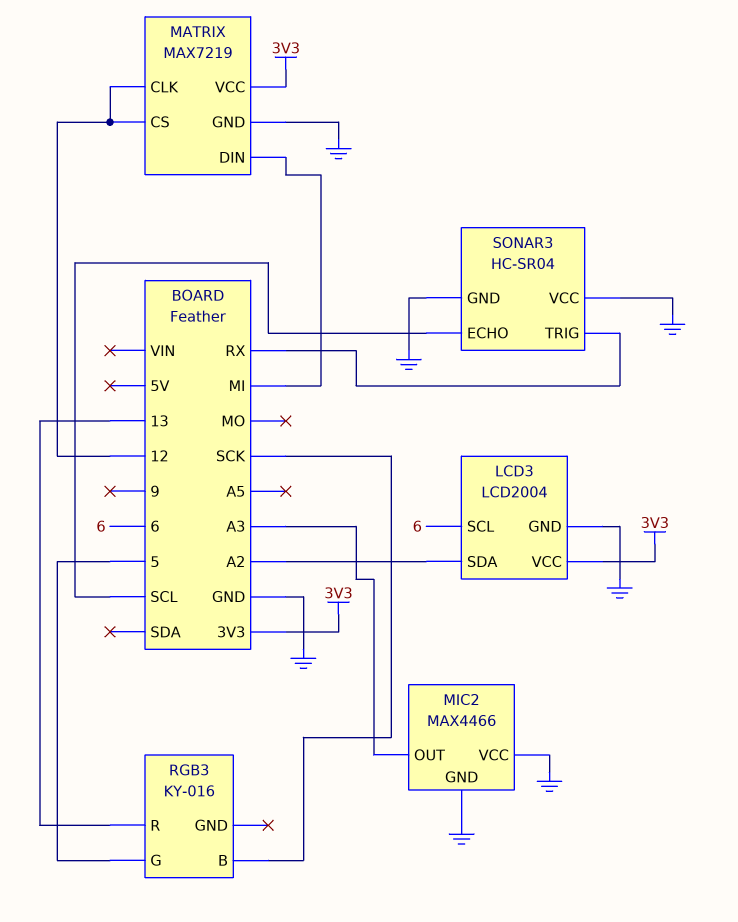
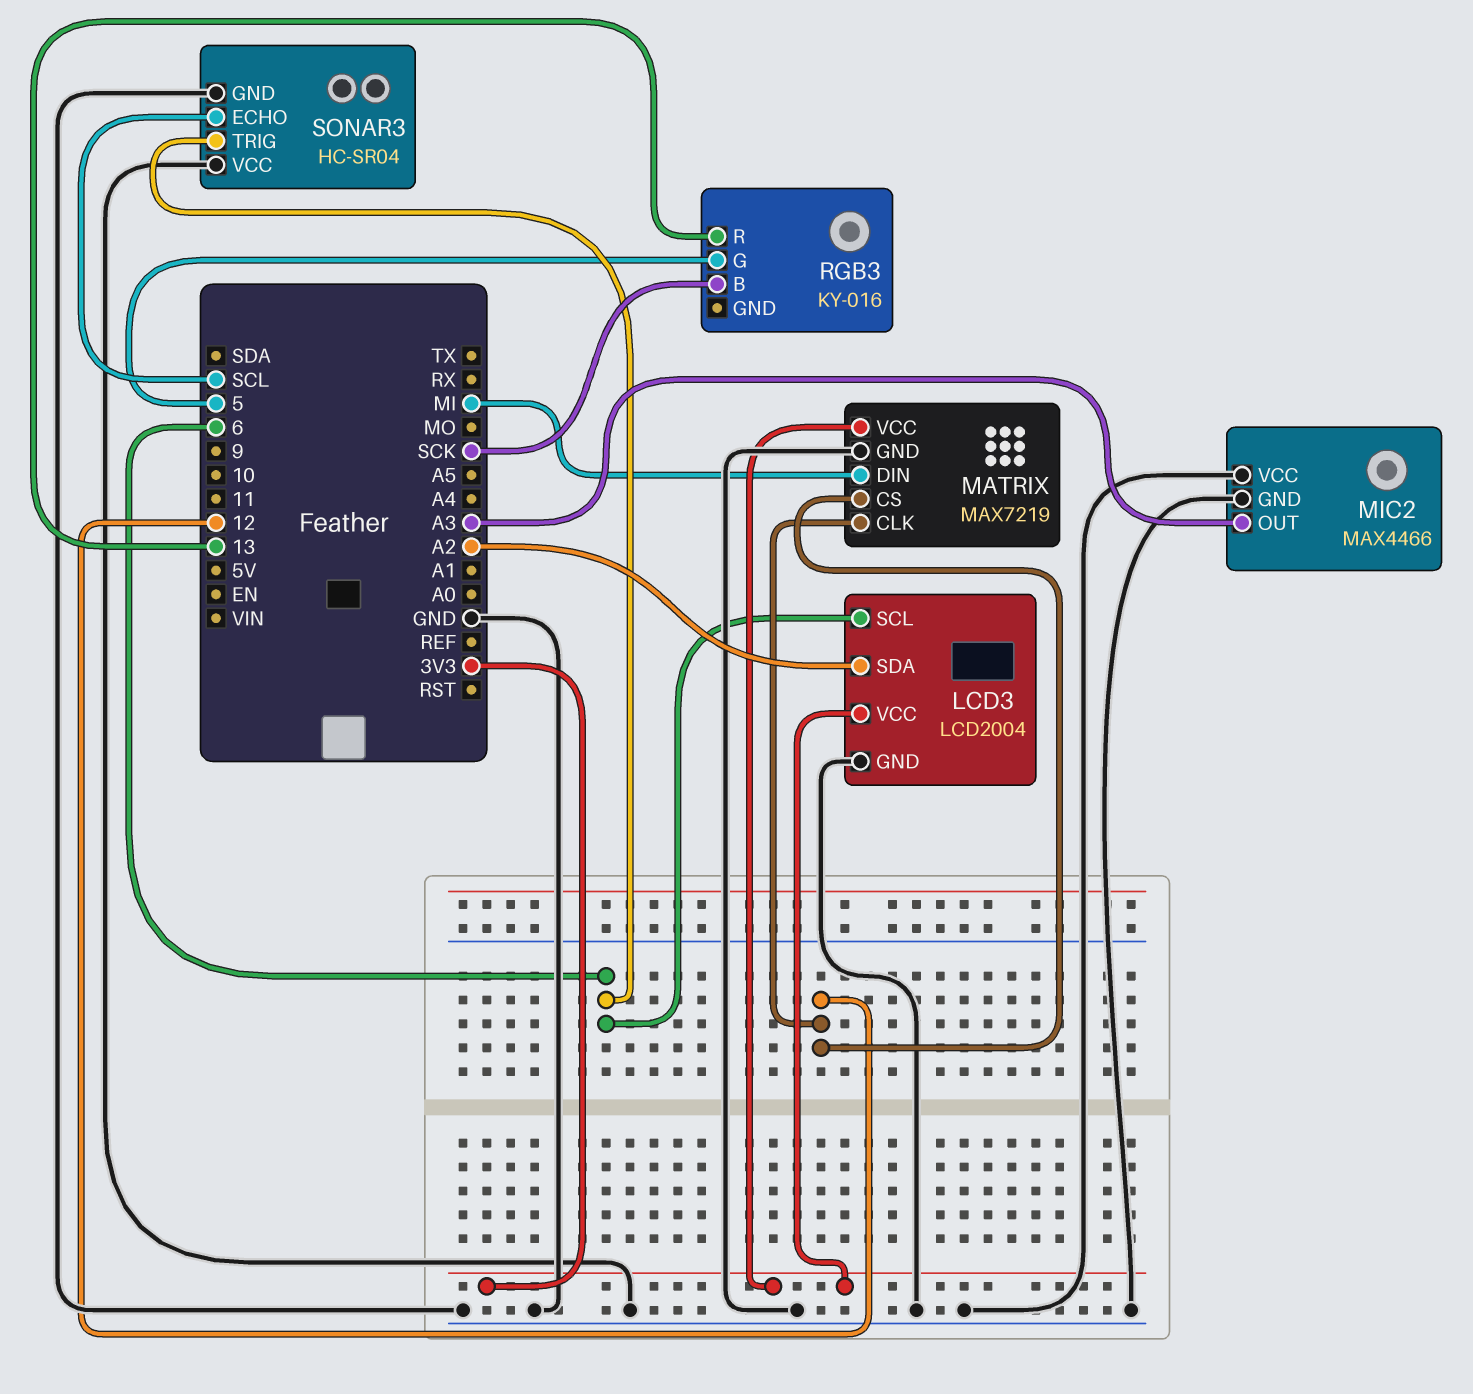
SONAR3 pin TRIG: RX -> 6

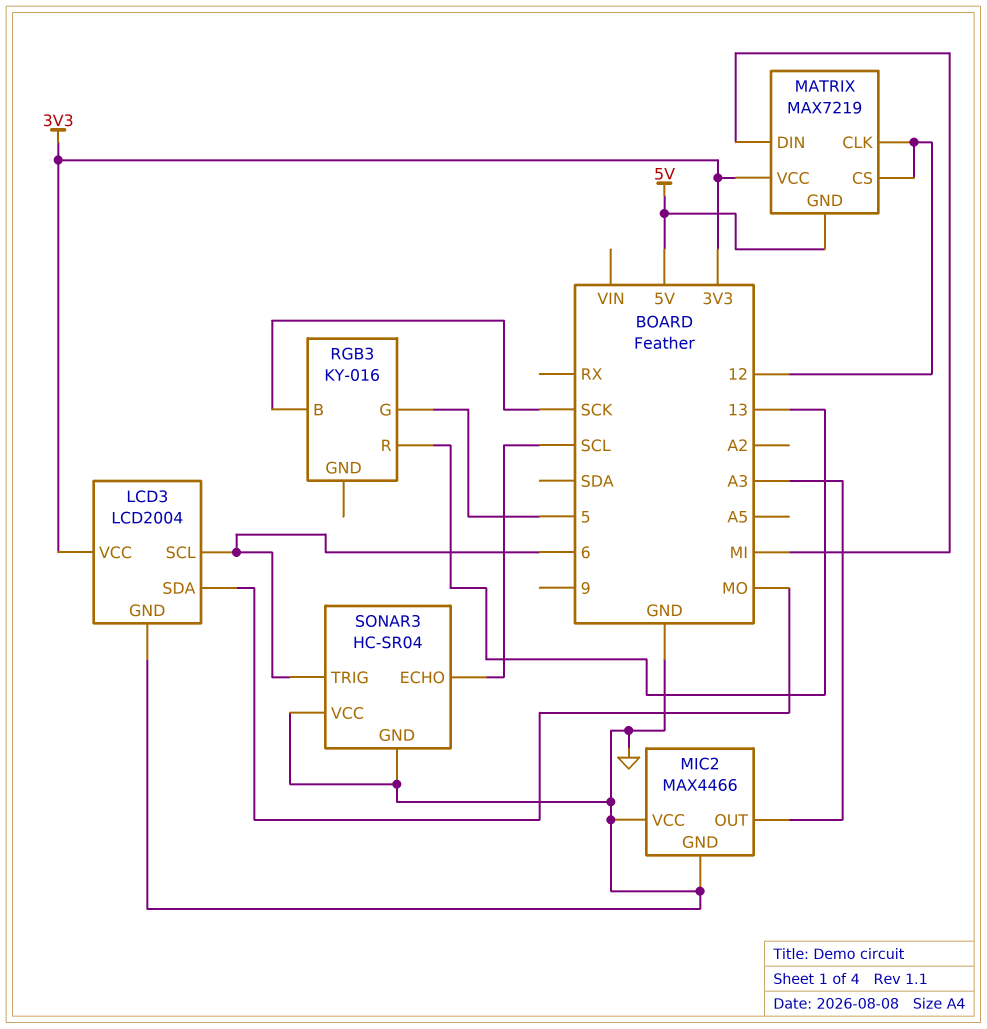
LCD3 pin SDA: A2 -> MO
MATRIX pin GND: GND -> 5V

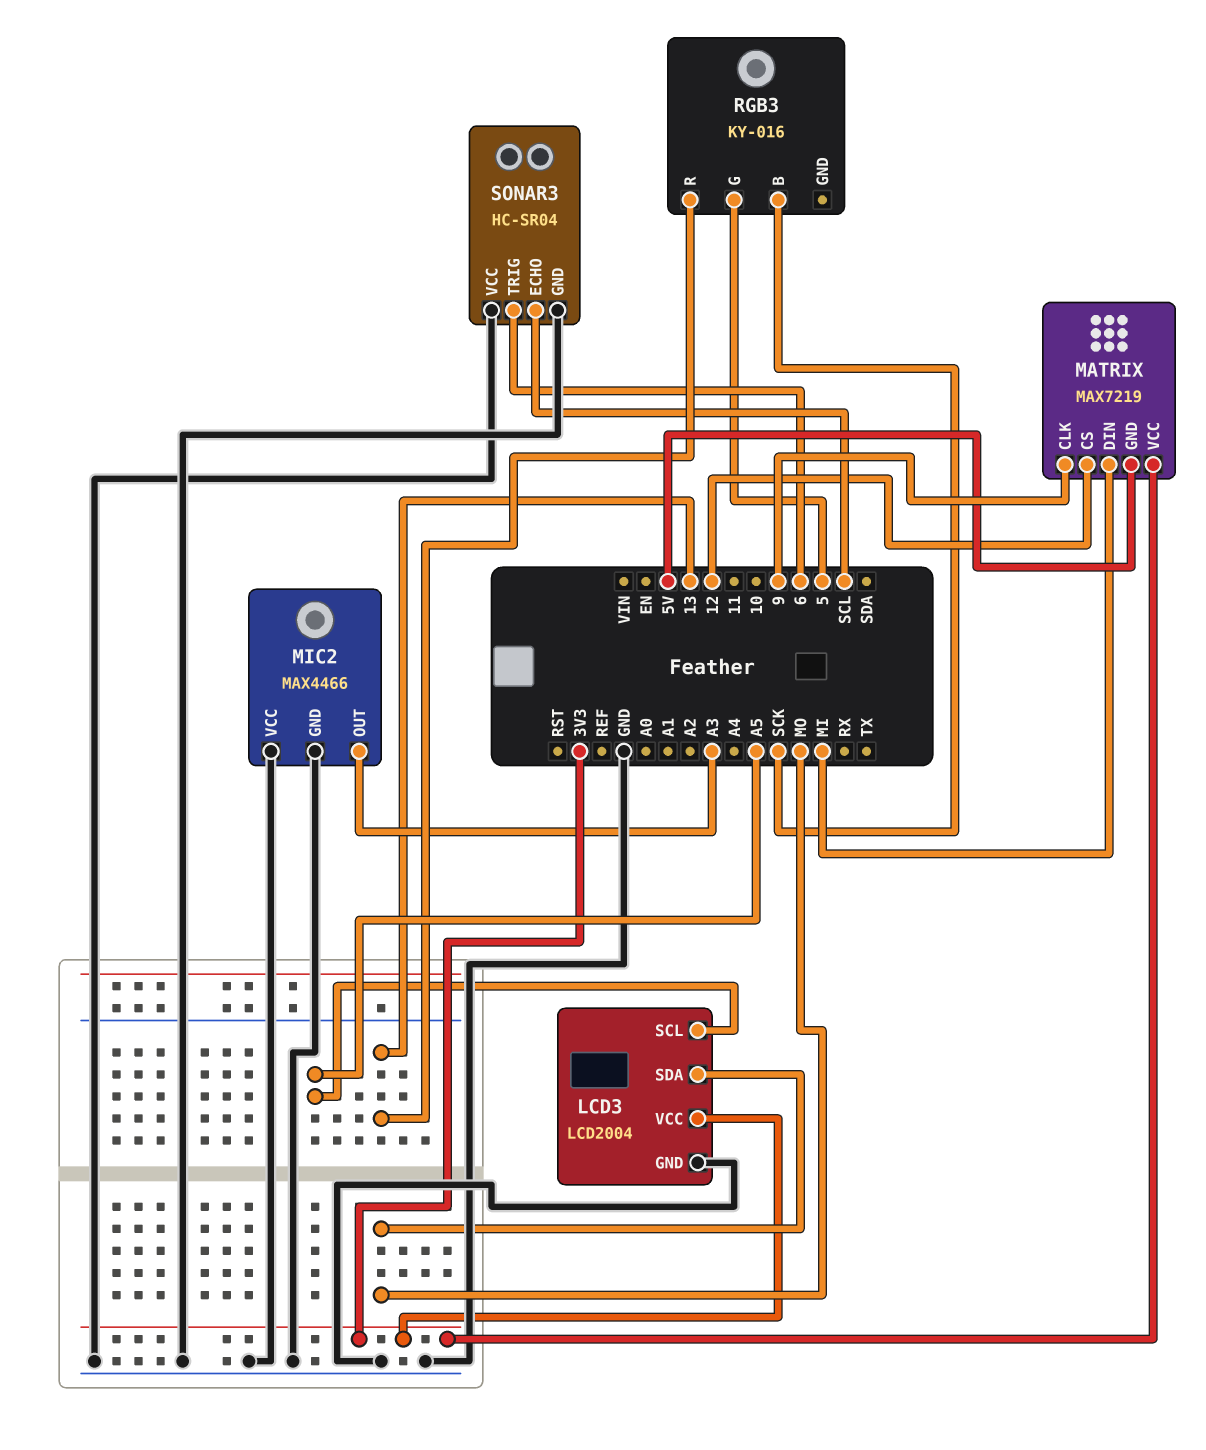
LCD3 pin SCL: 6 -> A5
MATRIX pin CLK: 12 -> 9

